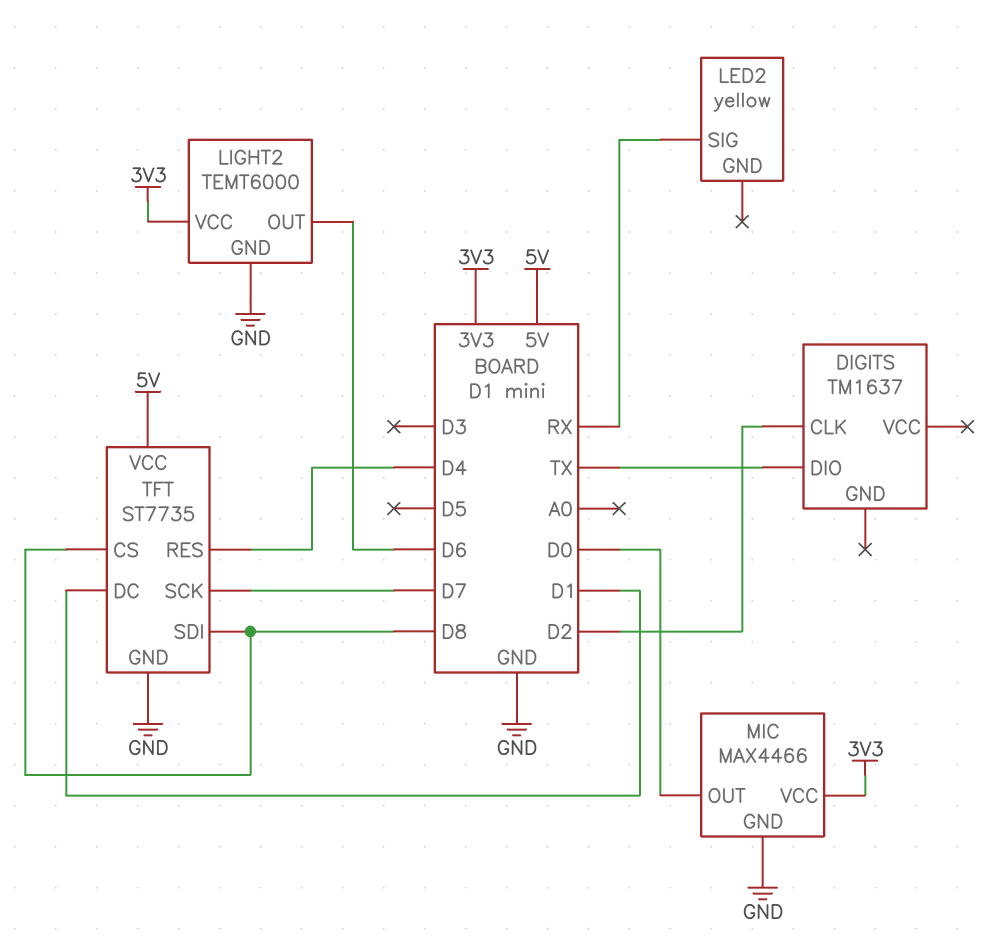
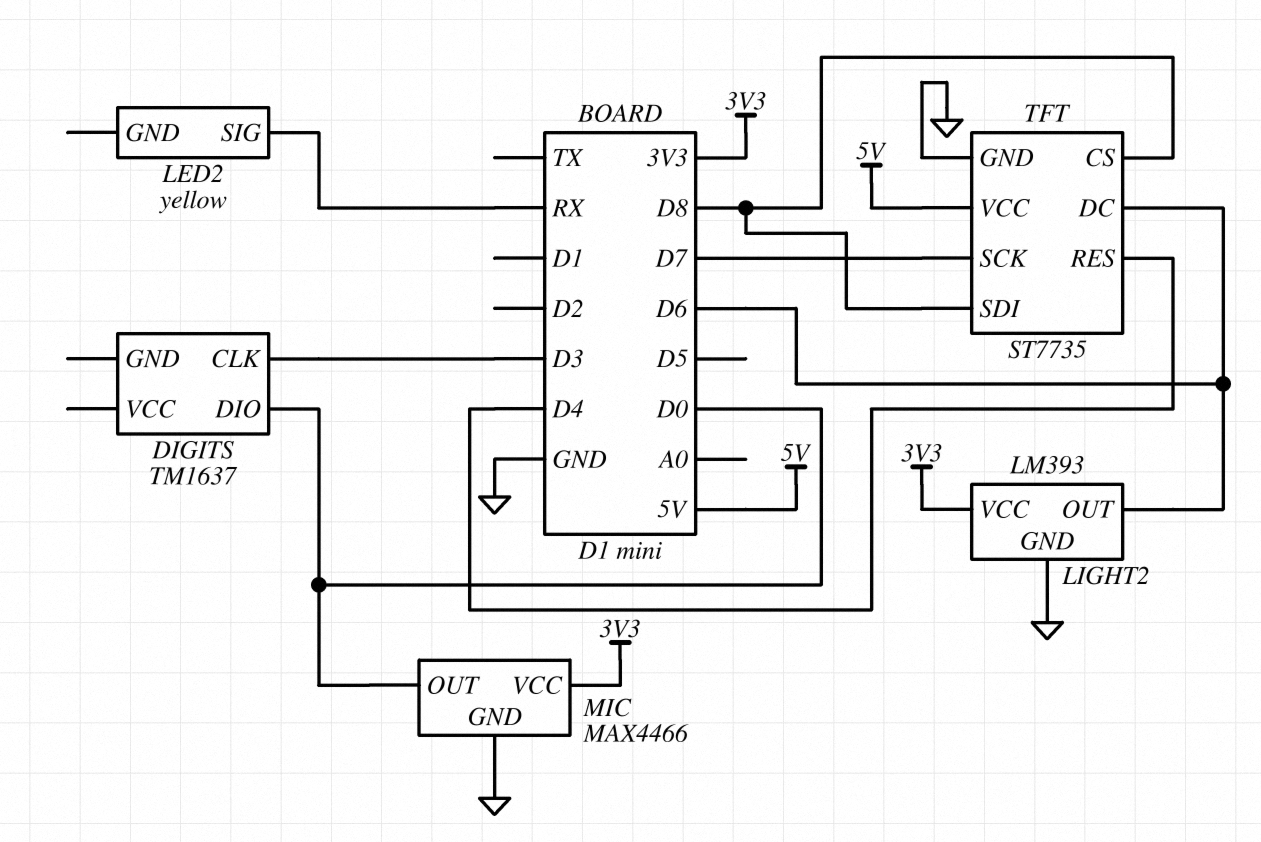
DIGITS pin CLK: D2 -> D3
DIGITS pin DIO: TX -> D0
LIGHT2: TEMT6000 -> LM393
TFT pin DC: D1 -> D6

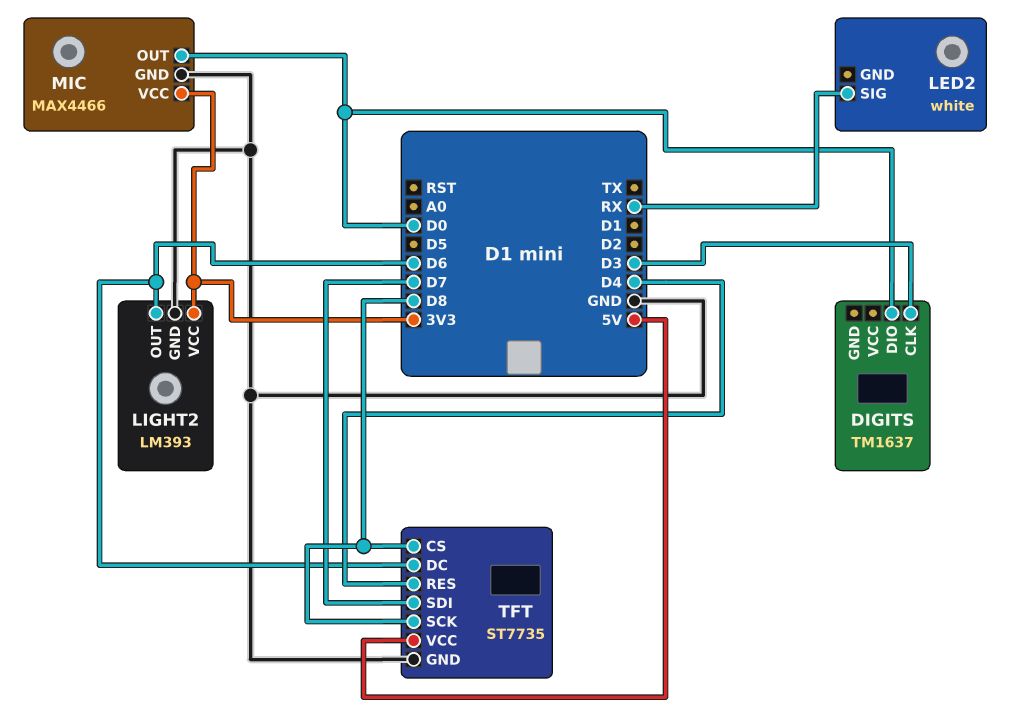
LED2: yellow -> white
TFT pin SCK: D7 -> D8
TFT pin SDI: D8 -> D7

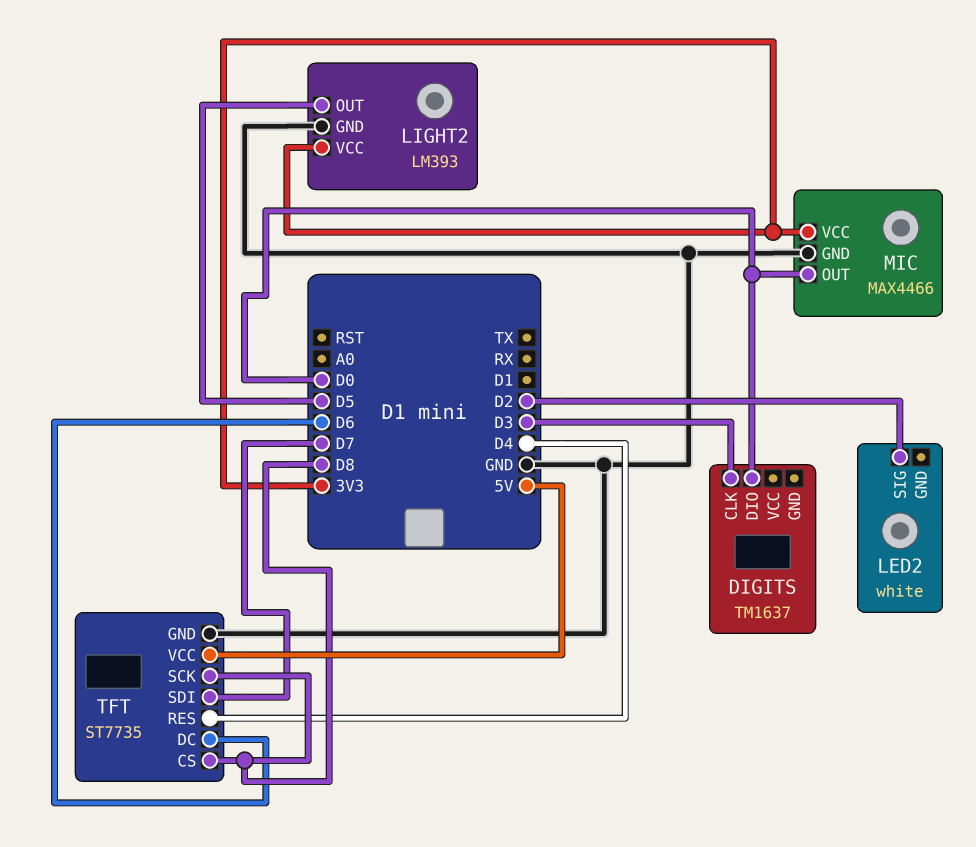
LED2 pin SIG: RX -> D2
LIGHT2 pin OUT: D6 -> D5

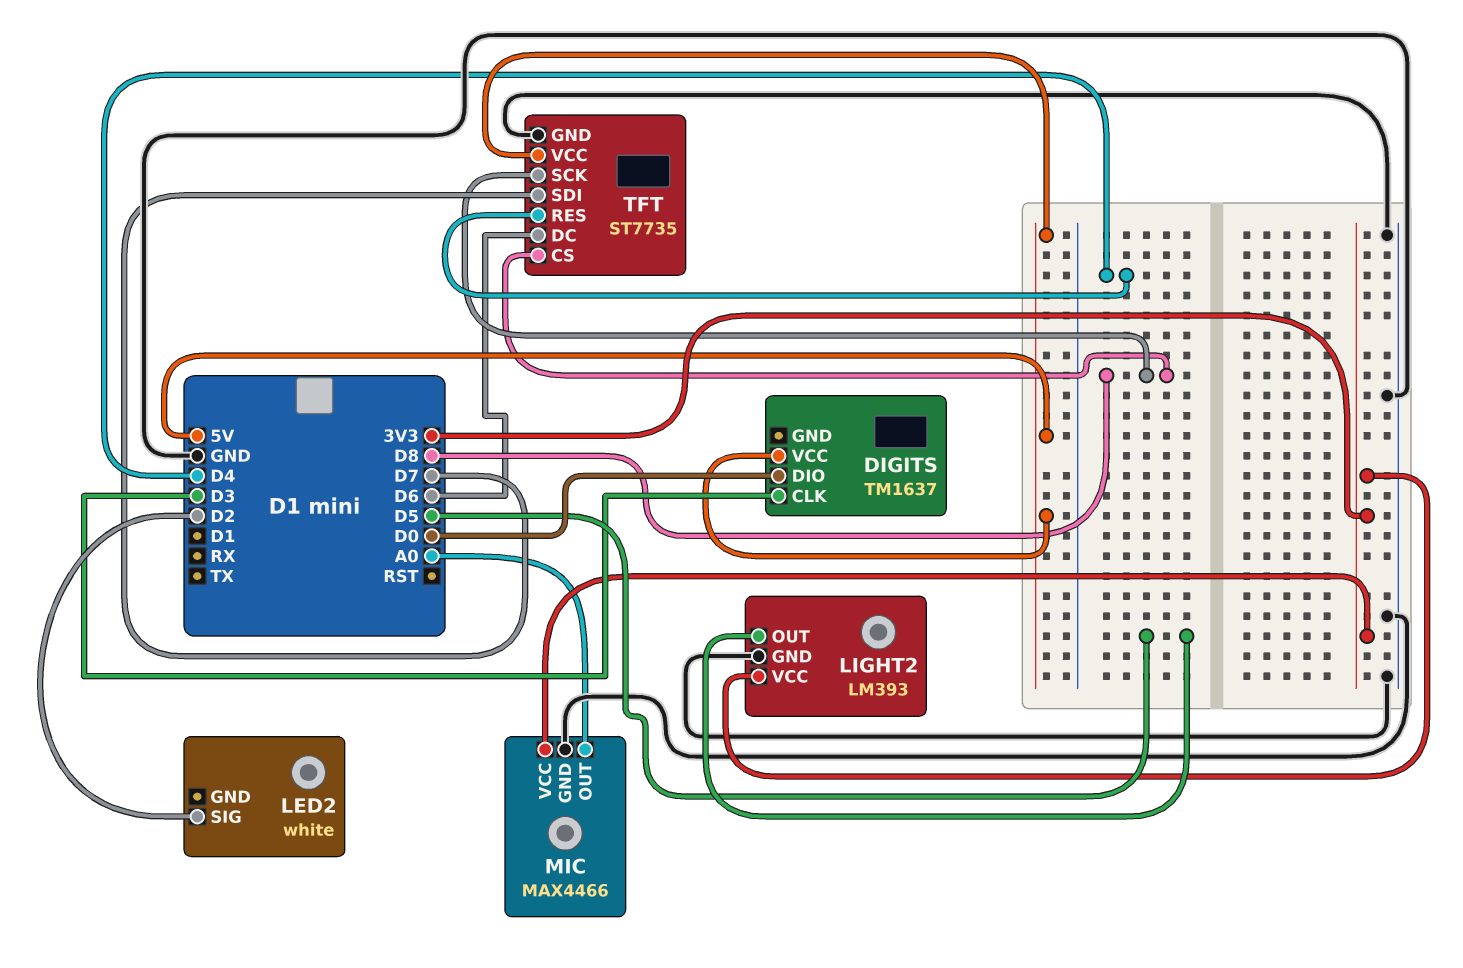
DIGITS pin VCC: none -> 5V
MIC pin OUT: D0 -> A0

